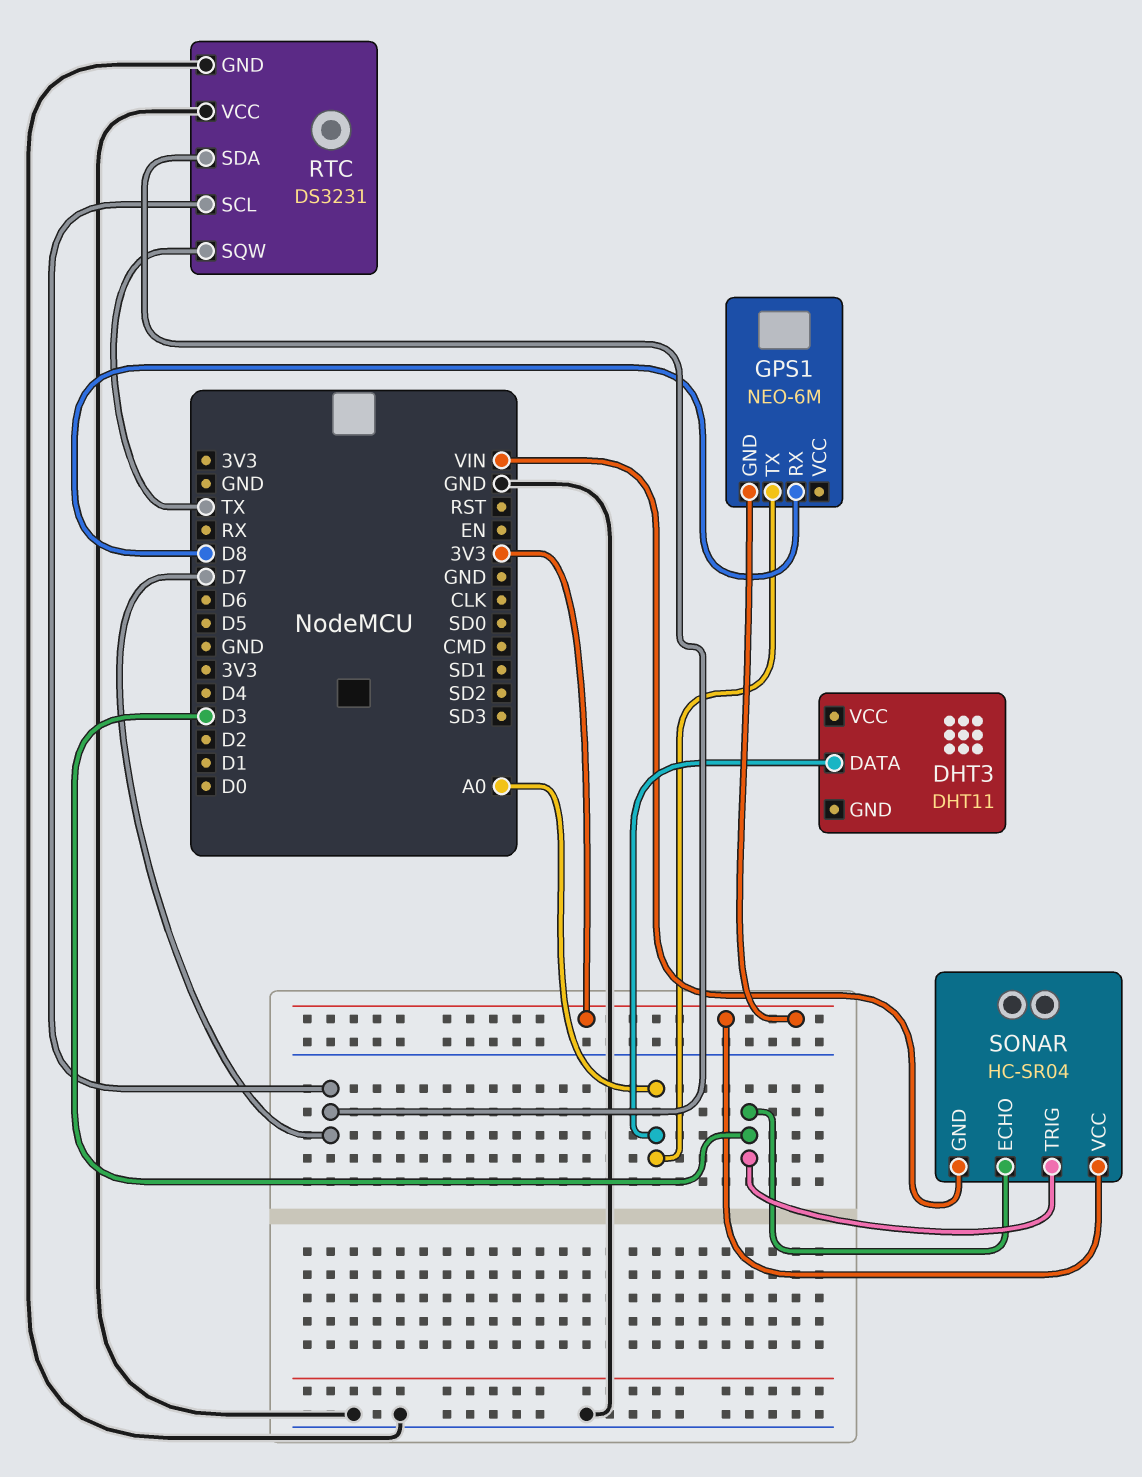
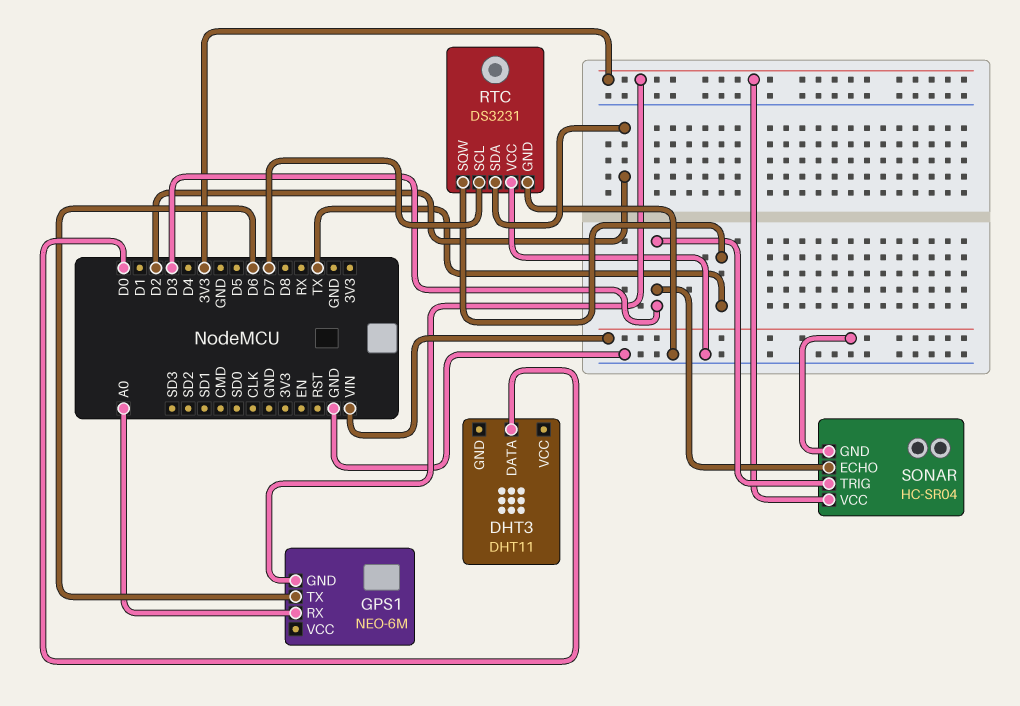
DHT3 pin DATA: A0 -> D0
GPS1 pin RX: D8 -> A0
GPS1 pin TX: A0 -> D6
RTC pin SDA: D7 -> D2

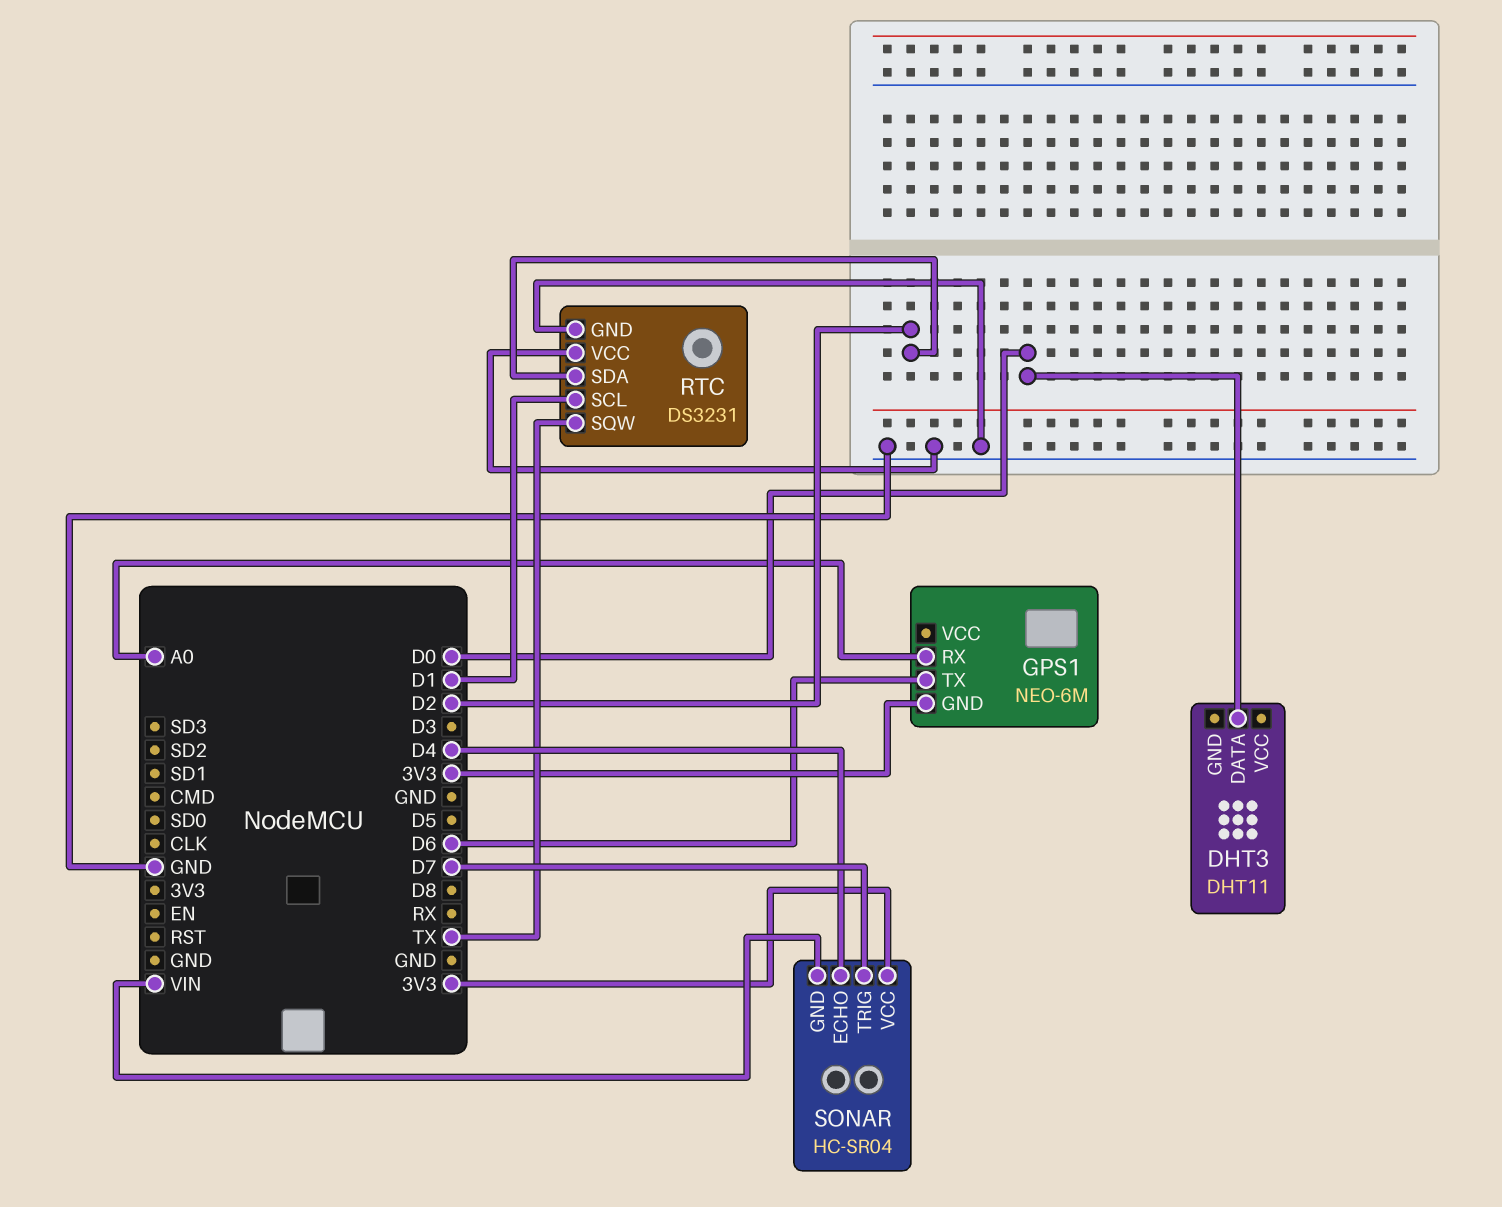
RTC pin SCL: D7 -> D1
SONAR pin ECHO: D3 -> D4
SONAR pin TRIG: D3 -> D7

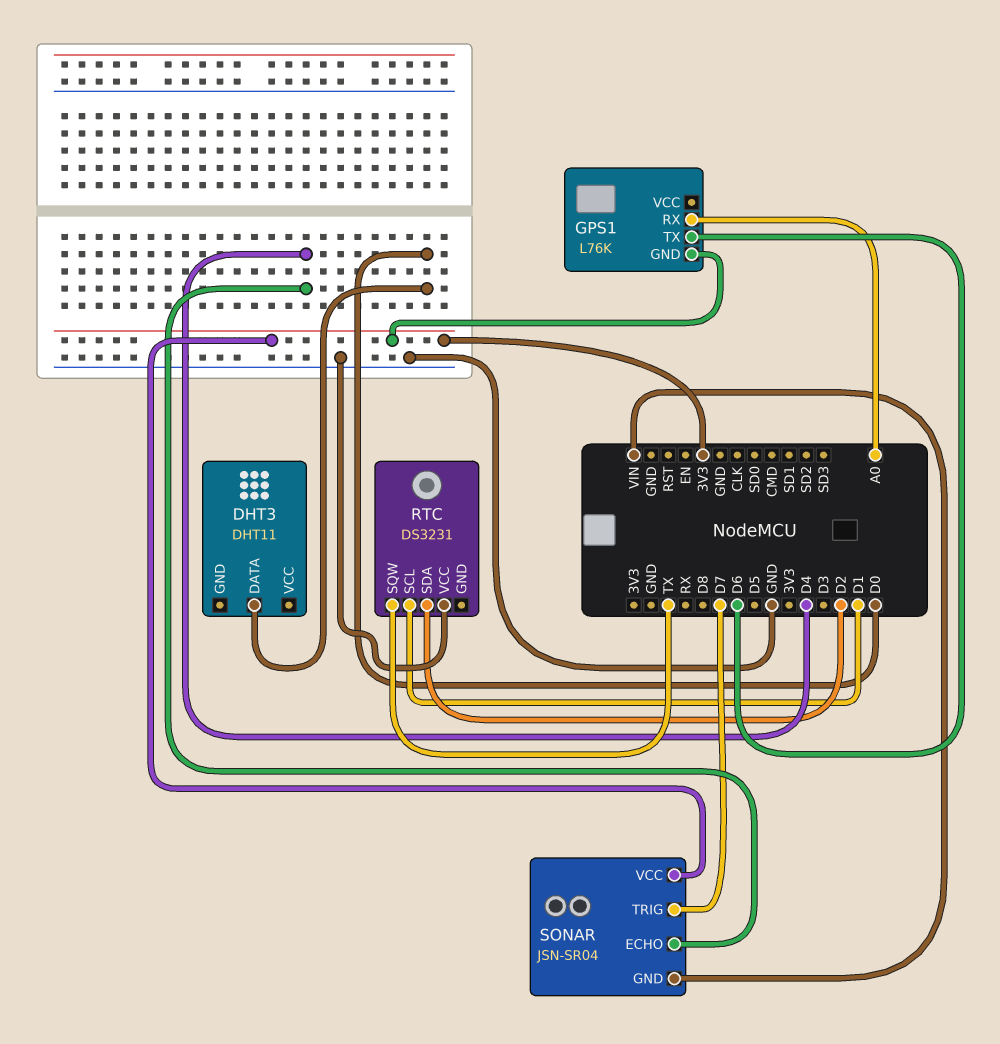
GPS1: NEO-6M -> L76K
RTC pin GND: GND -> none
SONAR: HC-SR04 -> JSN-SR04

